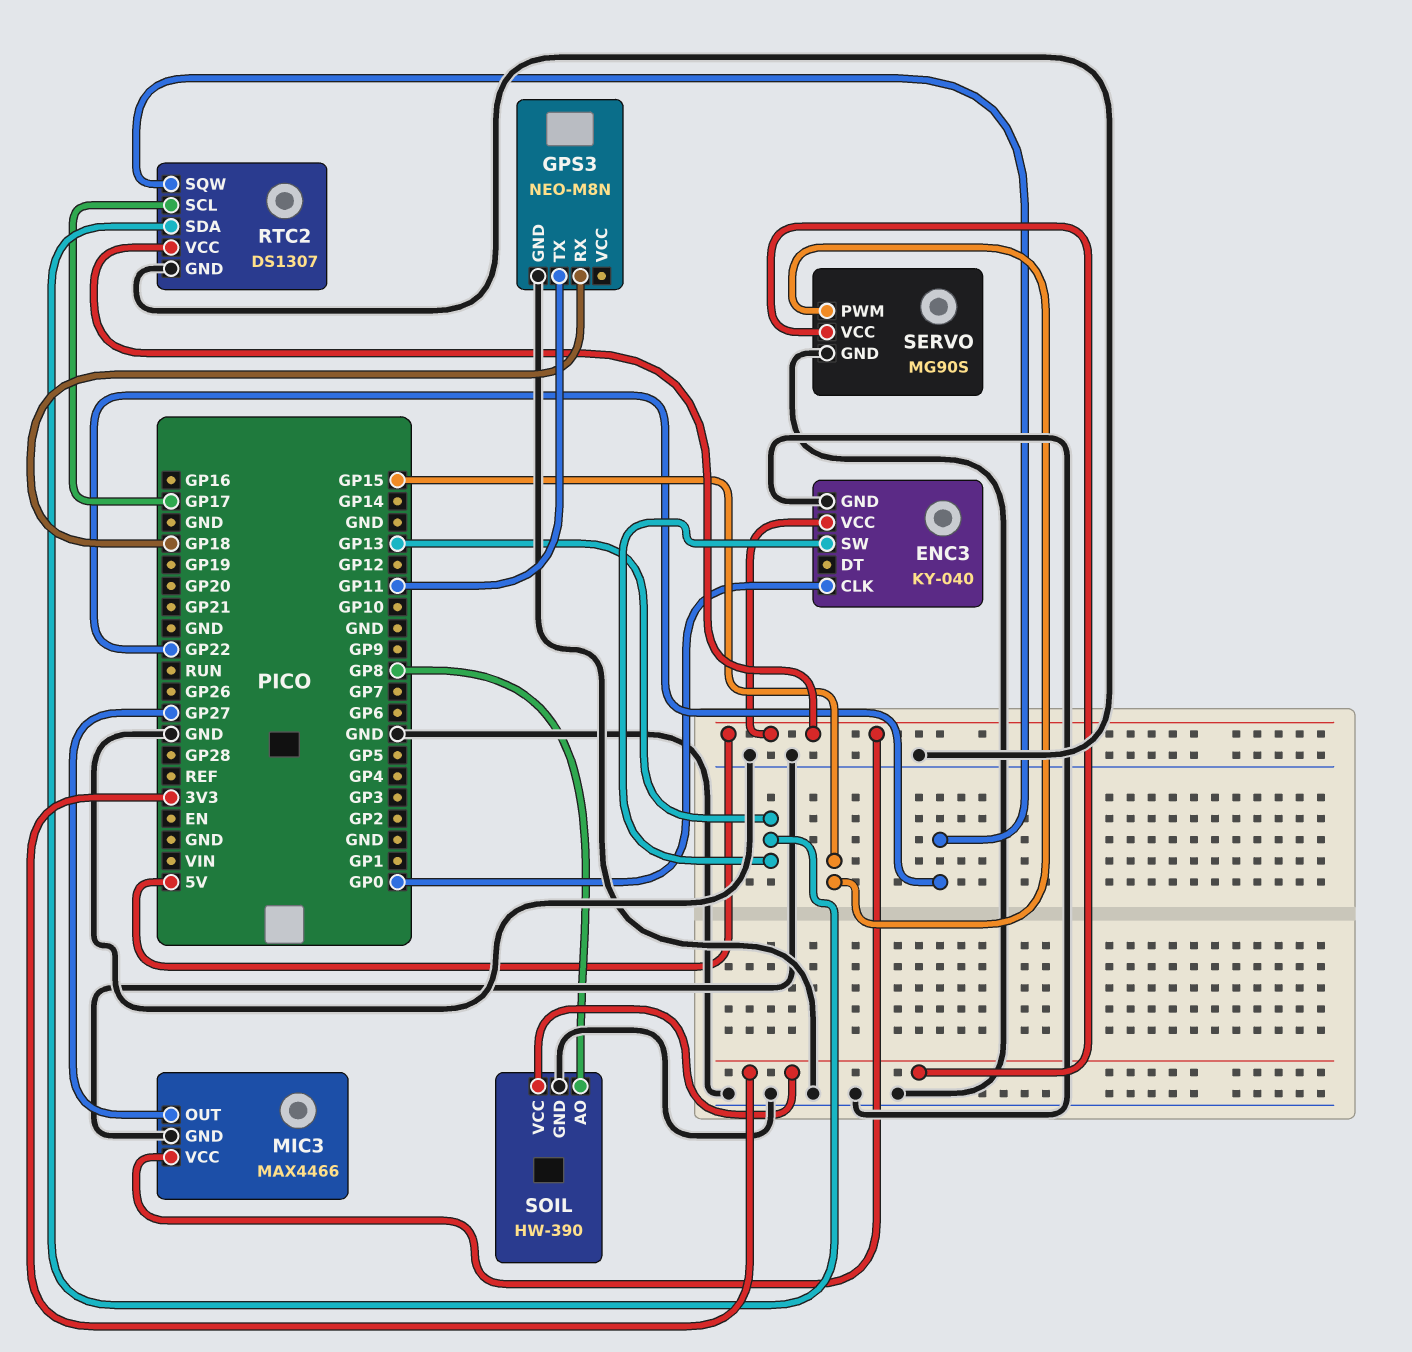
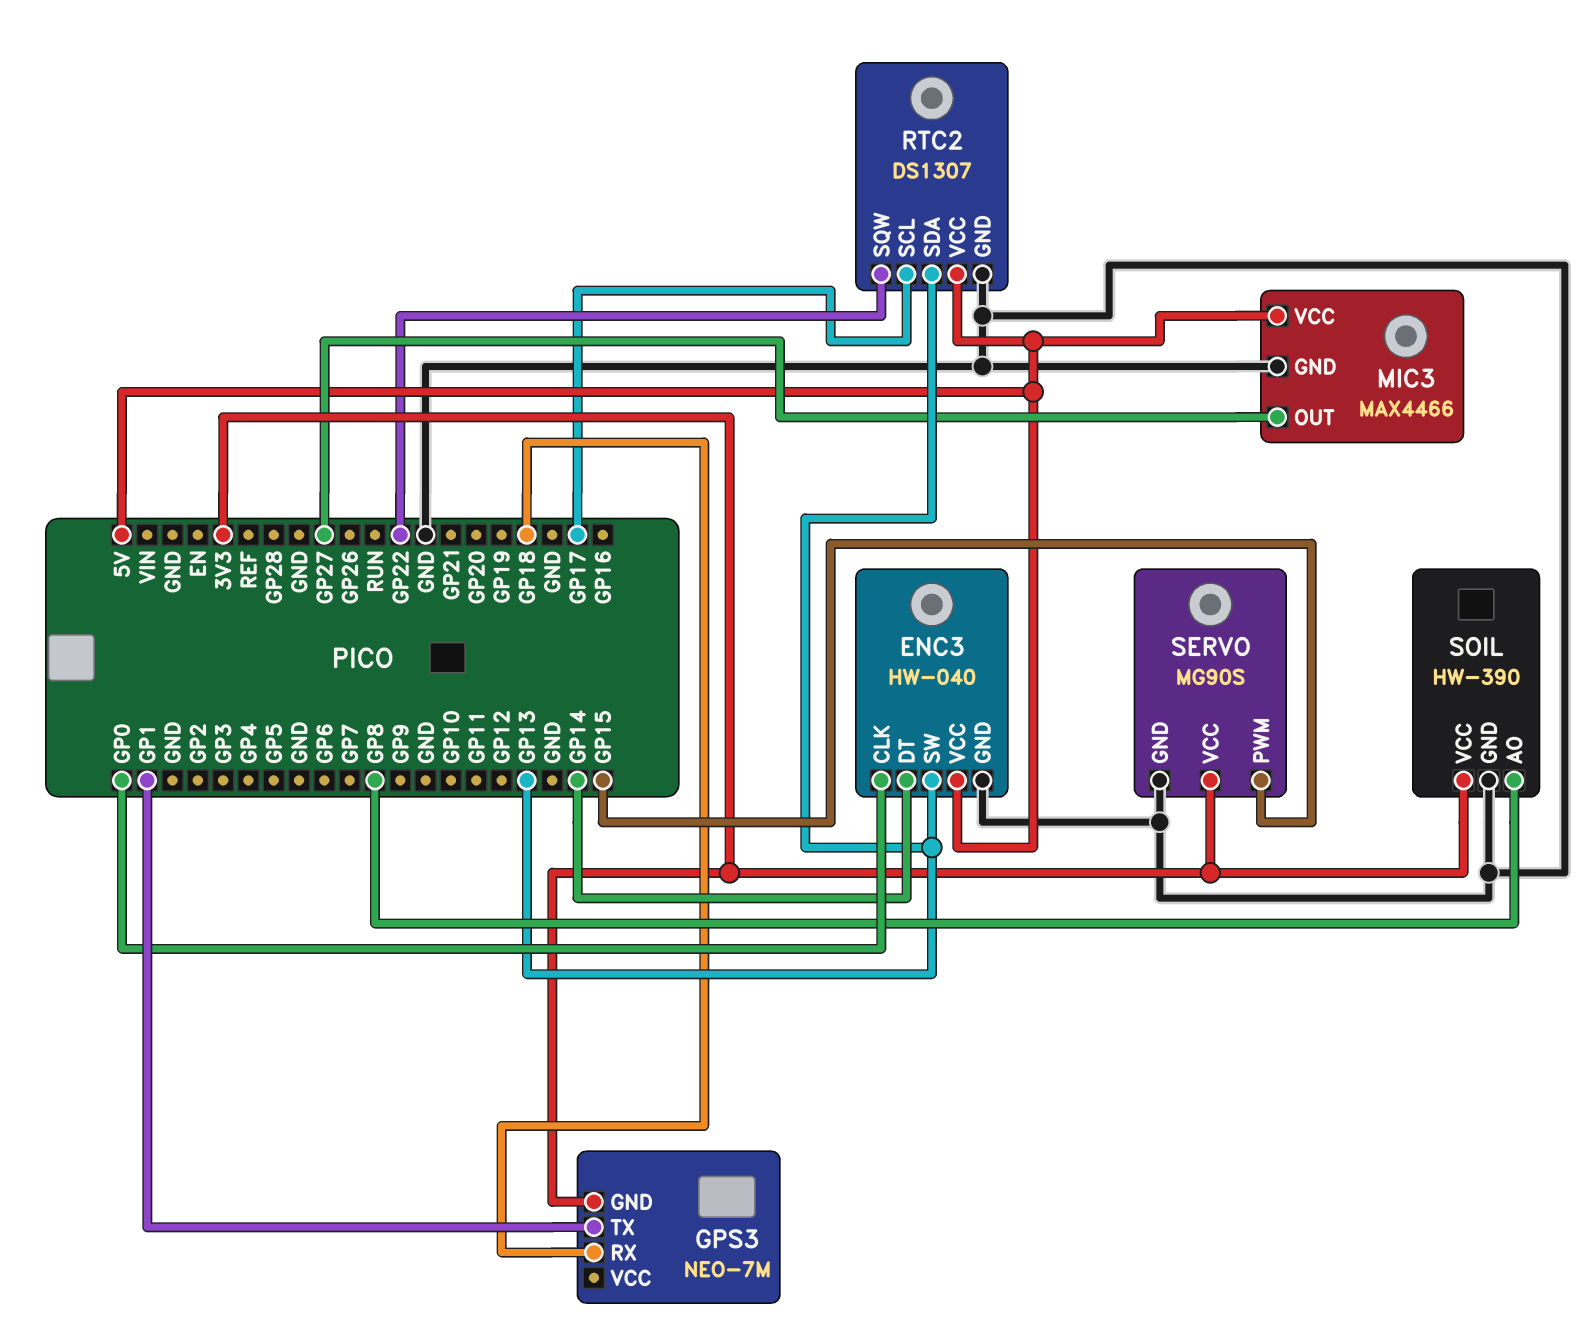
ENC3: KY-040 -> HW-040
ENC3 pin DT: none -> GP14
GPS3: NEO-M8N -> NEO-7M
GPS3 pin GND: GND -> 3V3
GPS3 pin TX: GP11 -> GP1

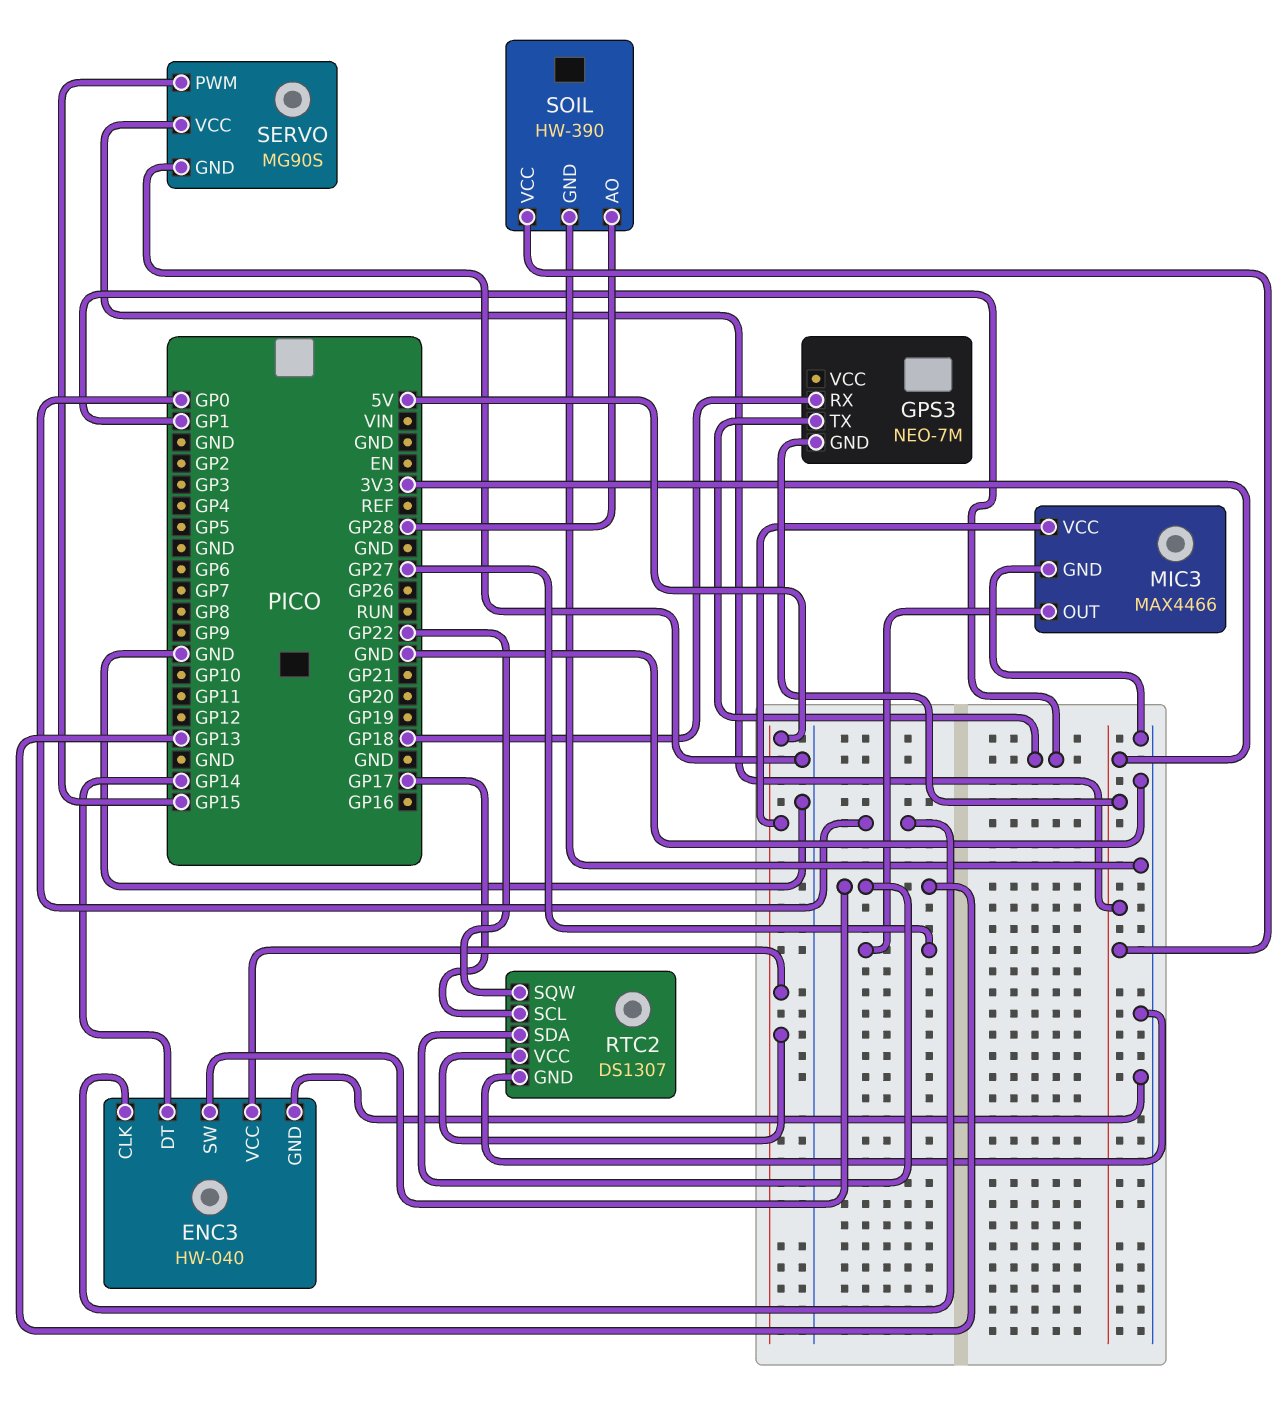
SOIL pin AO: GP8 -> GP28

